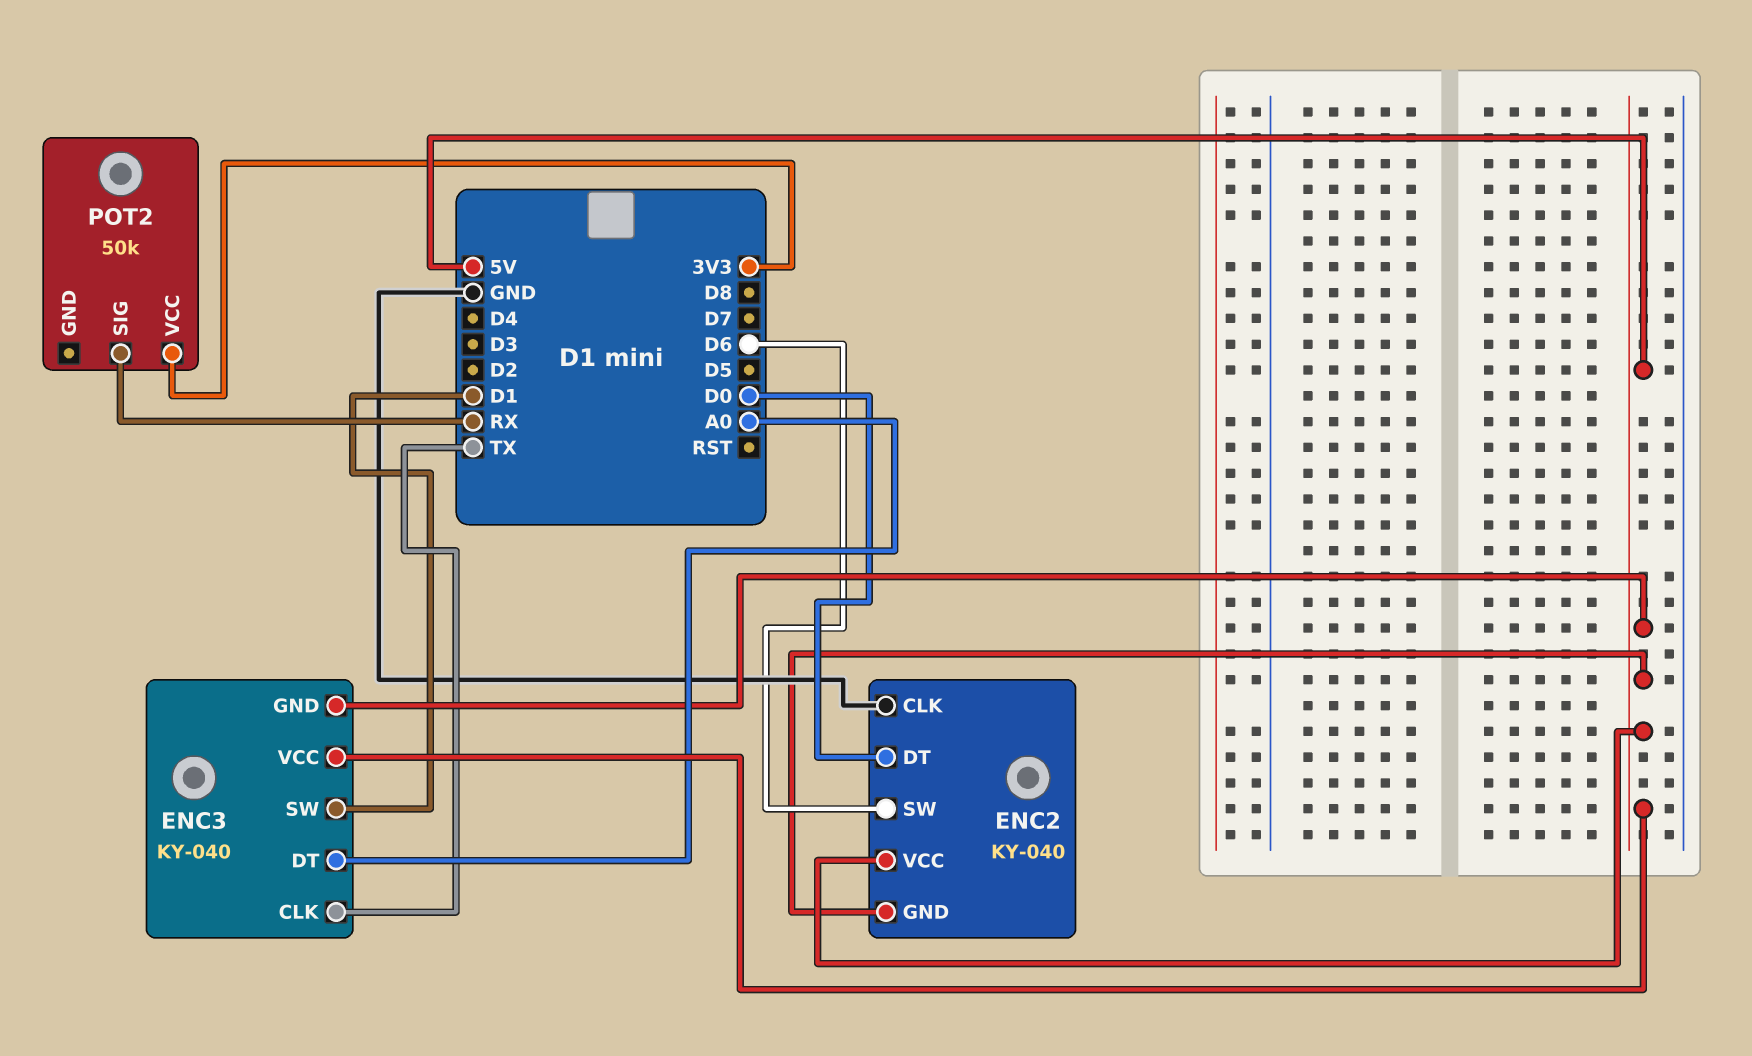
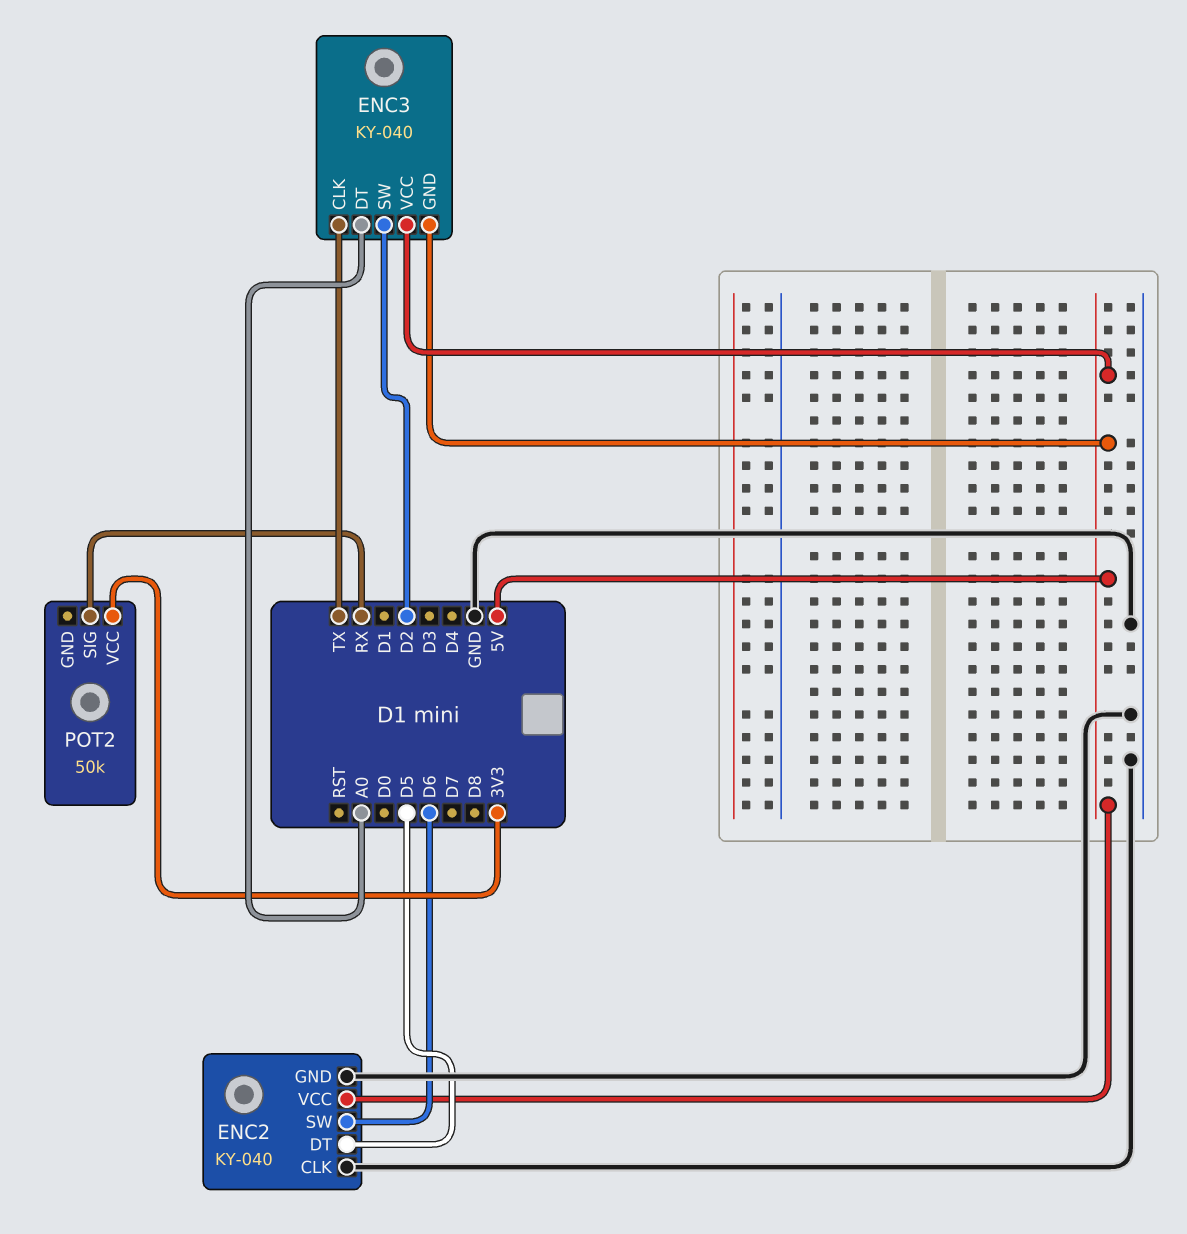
ENC2 pin DT: D0 -> D5
ENC2 pin GND: 5V -> GND
ENC3 pin SW: D1 -> D2

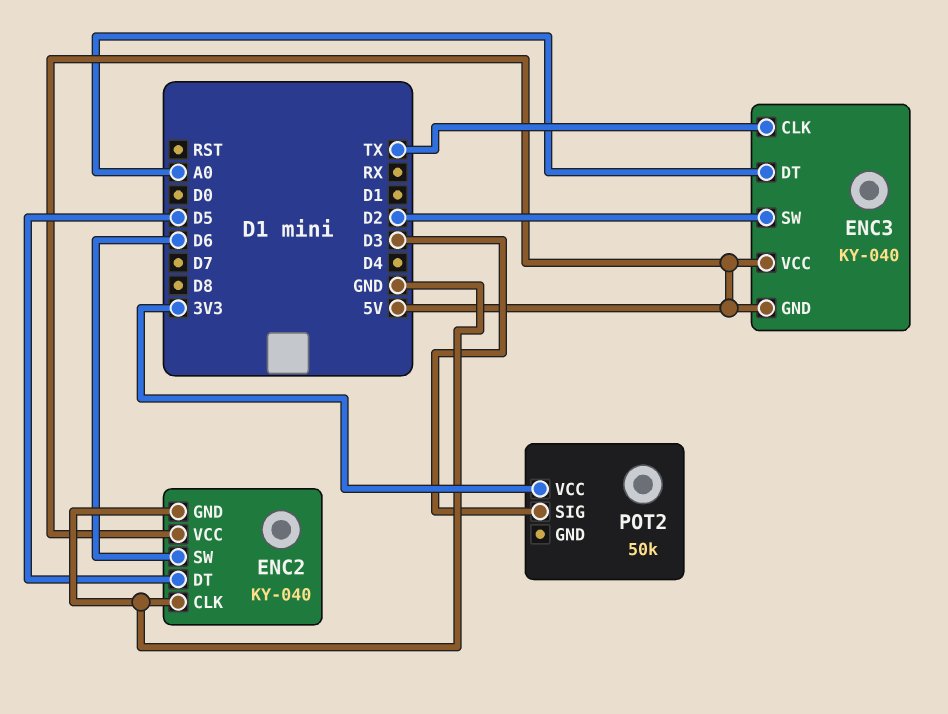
POT2 pin SIG: RX -> D3

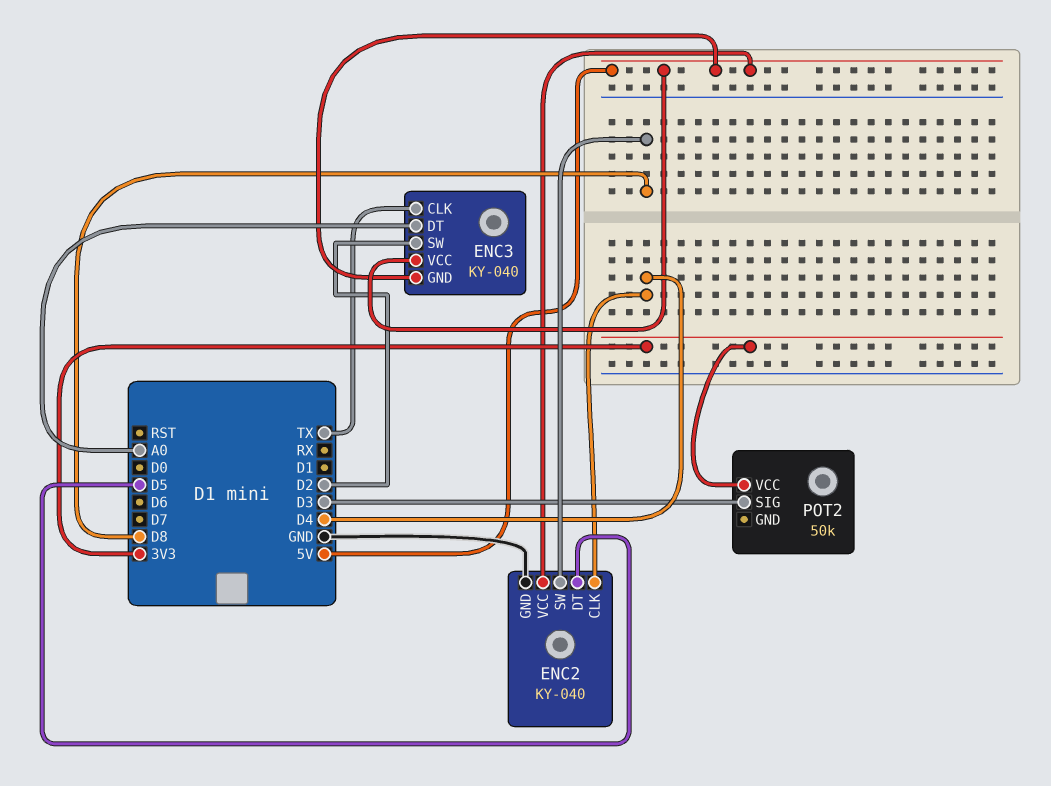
ENC2 pin CLK: GND -> D4
ENC2 pin SW: D6 -> D8

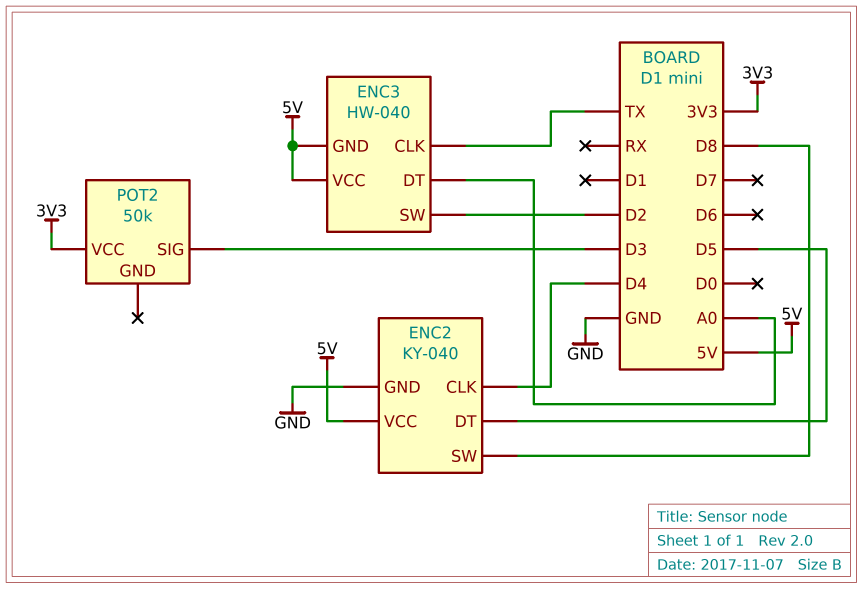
ENC3: KY-040 -> HW-040

